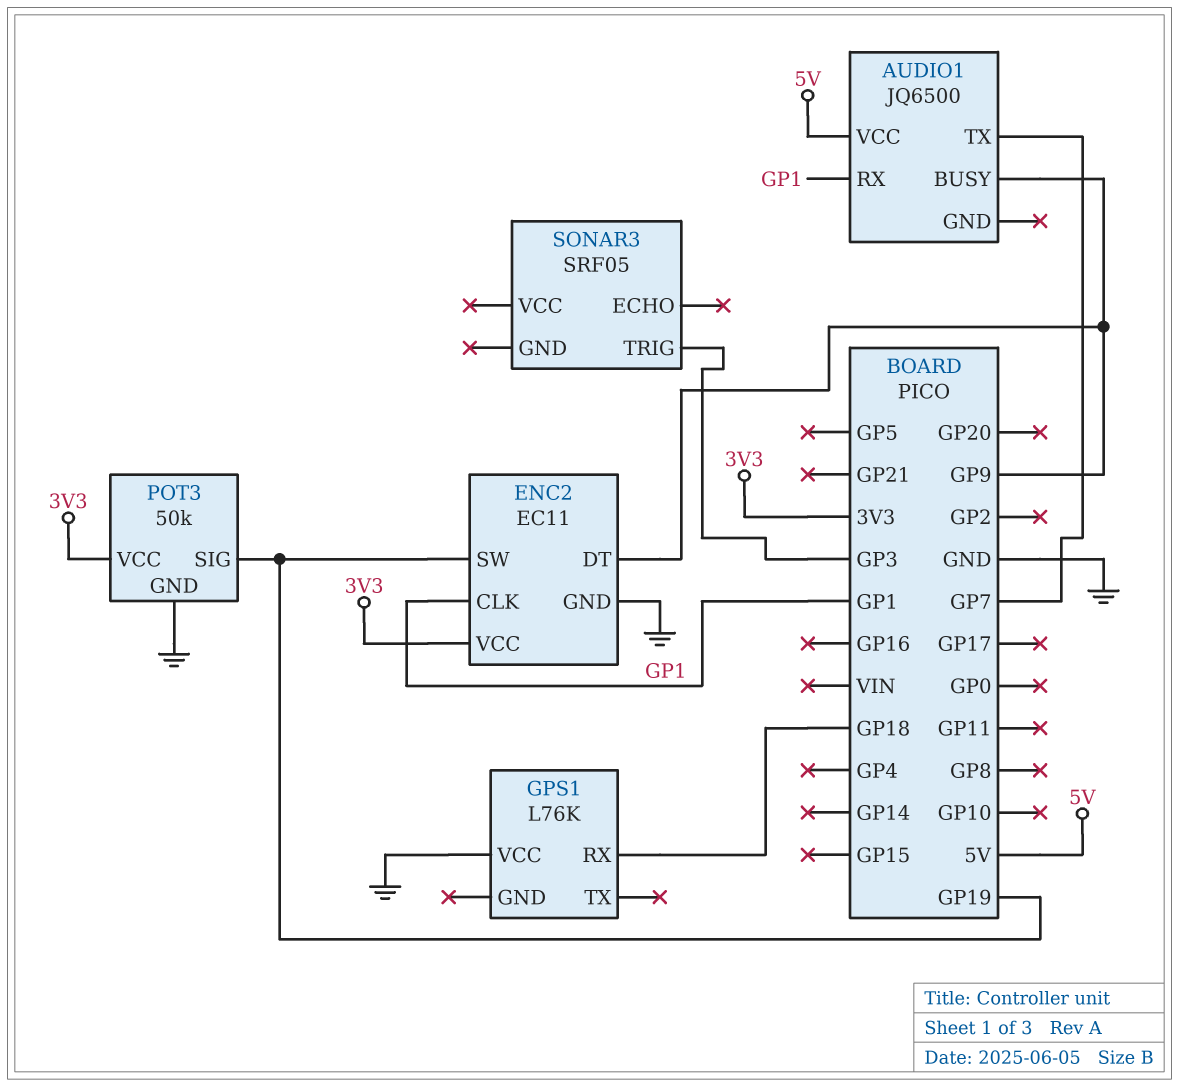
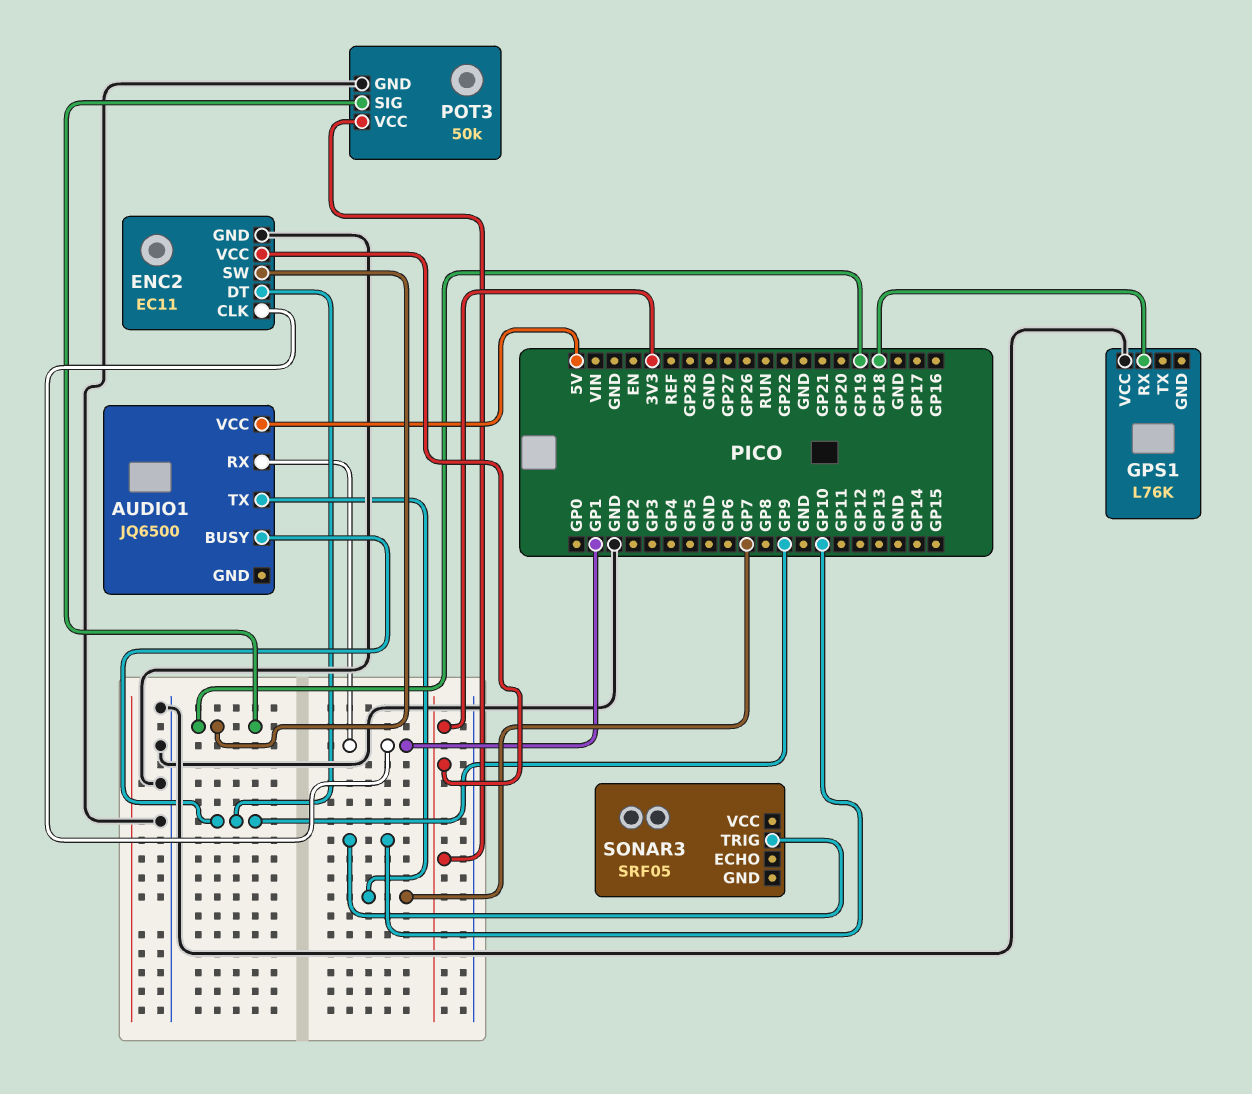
SONAR3 pin TRIG: GP3 -> GP10

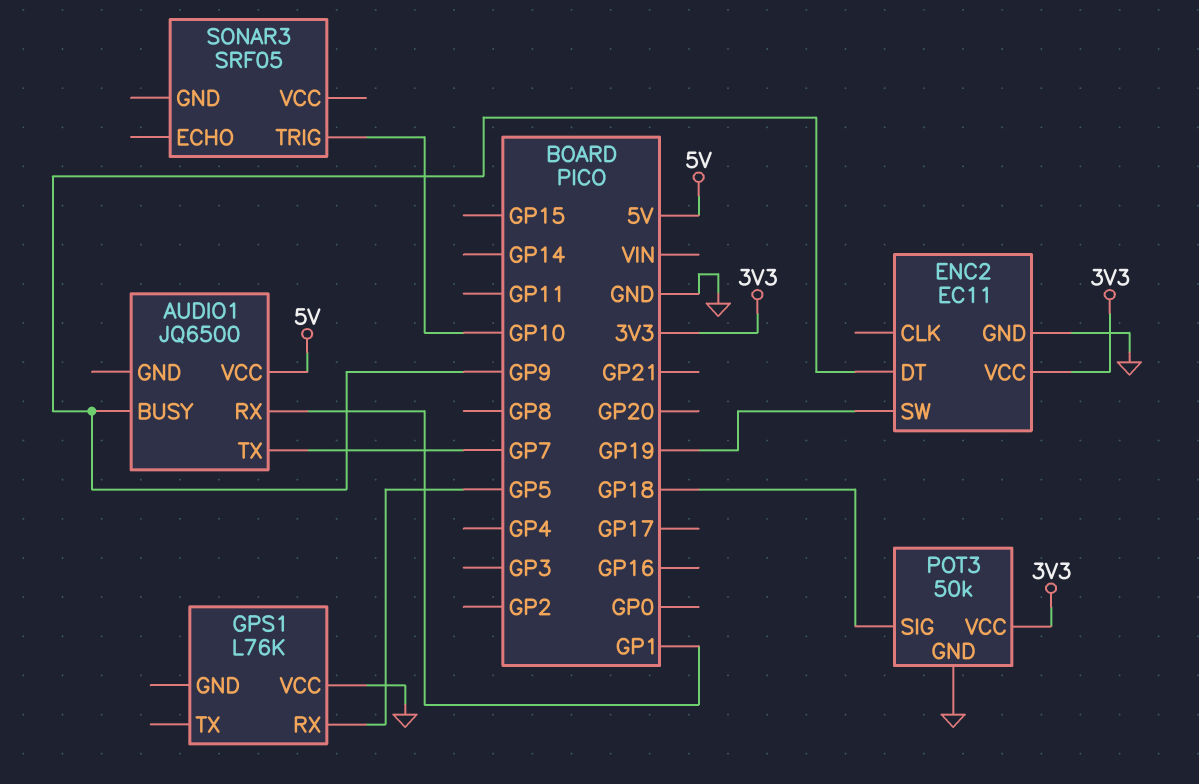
ENC2 pin CLK: GP1 -> none
GPS1 pin RX: GP18 -> GP5
POT3 pin SIG: GP19 -> GP18

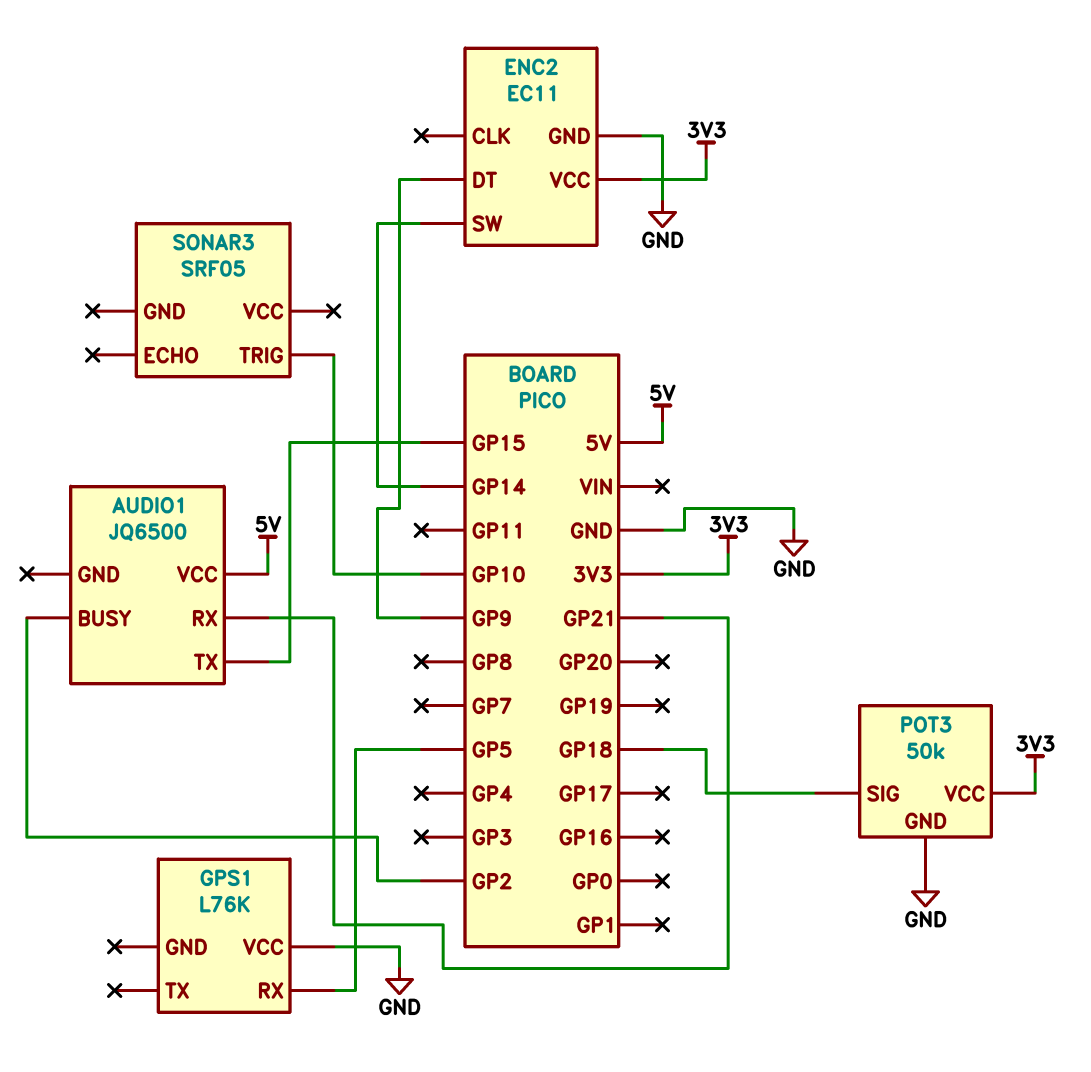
AUDIO1 pin BUSY: GP9 -> GP2
AUDIO1 pin RX: GP1 -> GP21
AUDIO1 pin TX: GP7 -> GP15
ENC2 pin SW: GP19 -> GP14

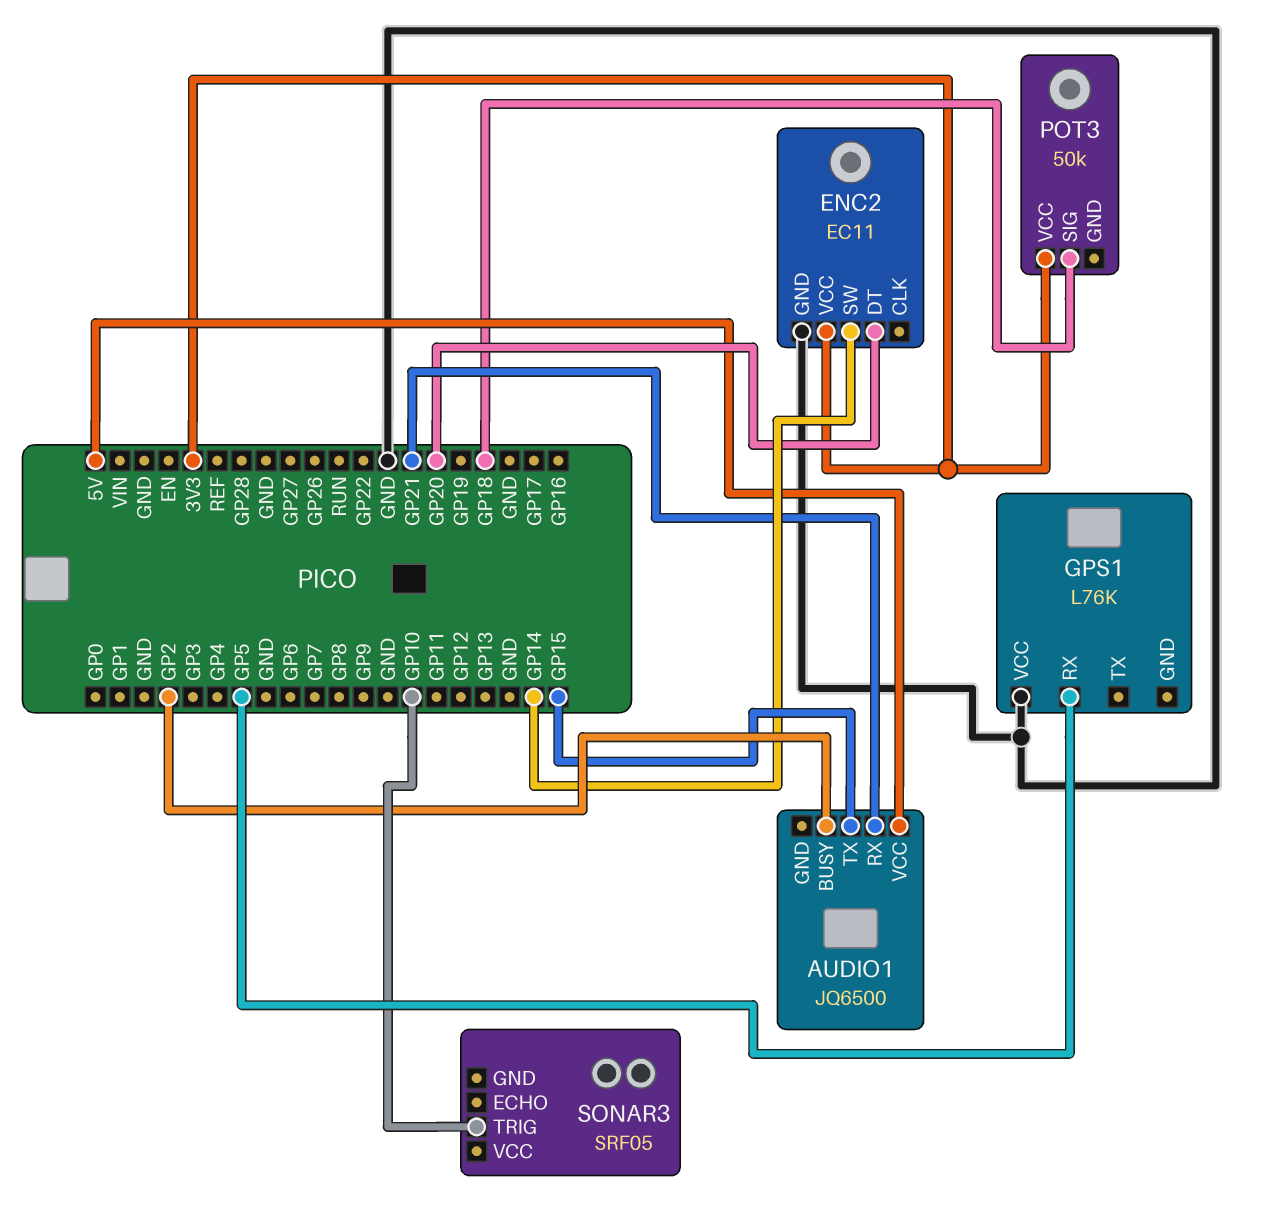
ENC2 pin DT: GP9 -> GP20
POT3 pin GND: GND -> none

